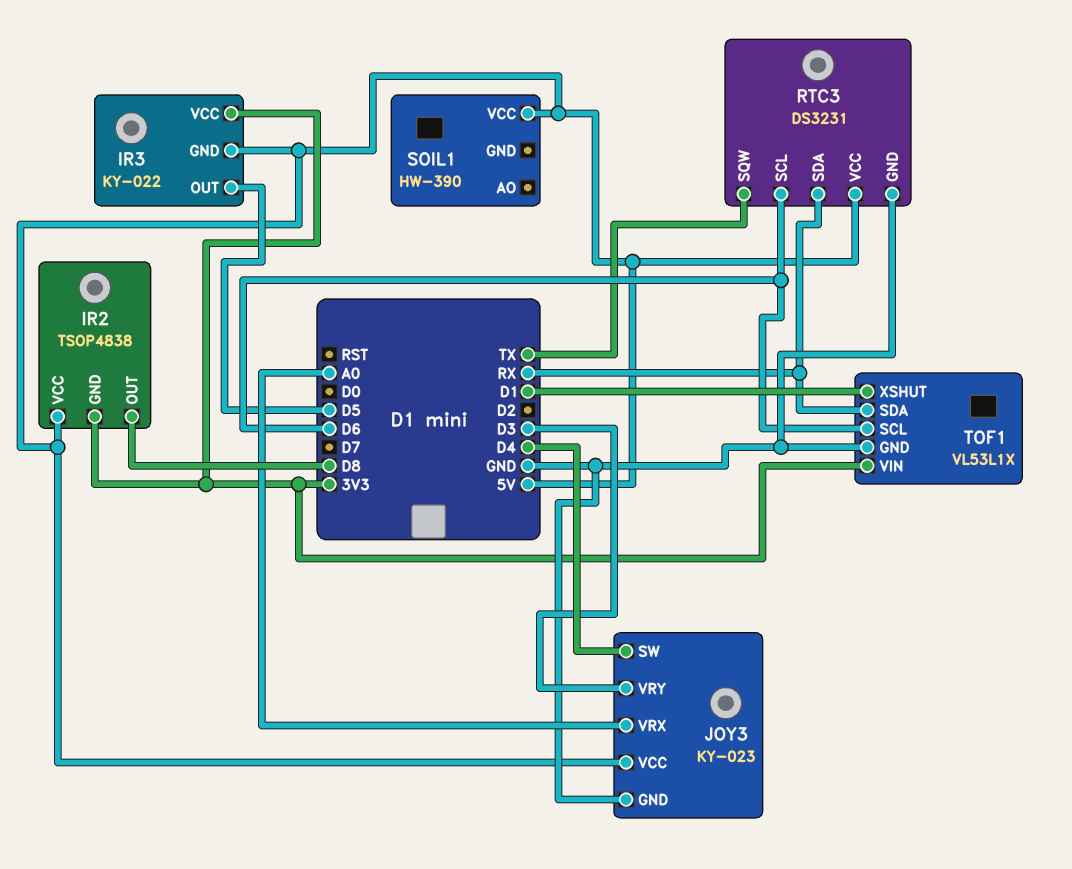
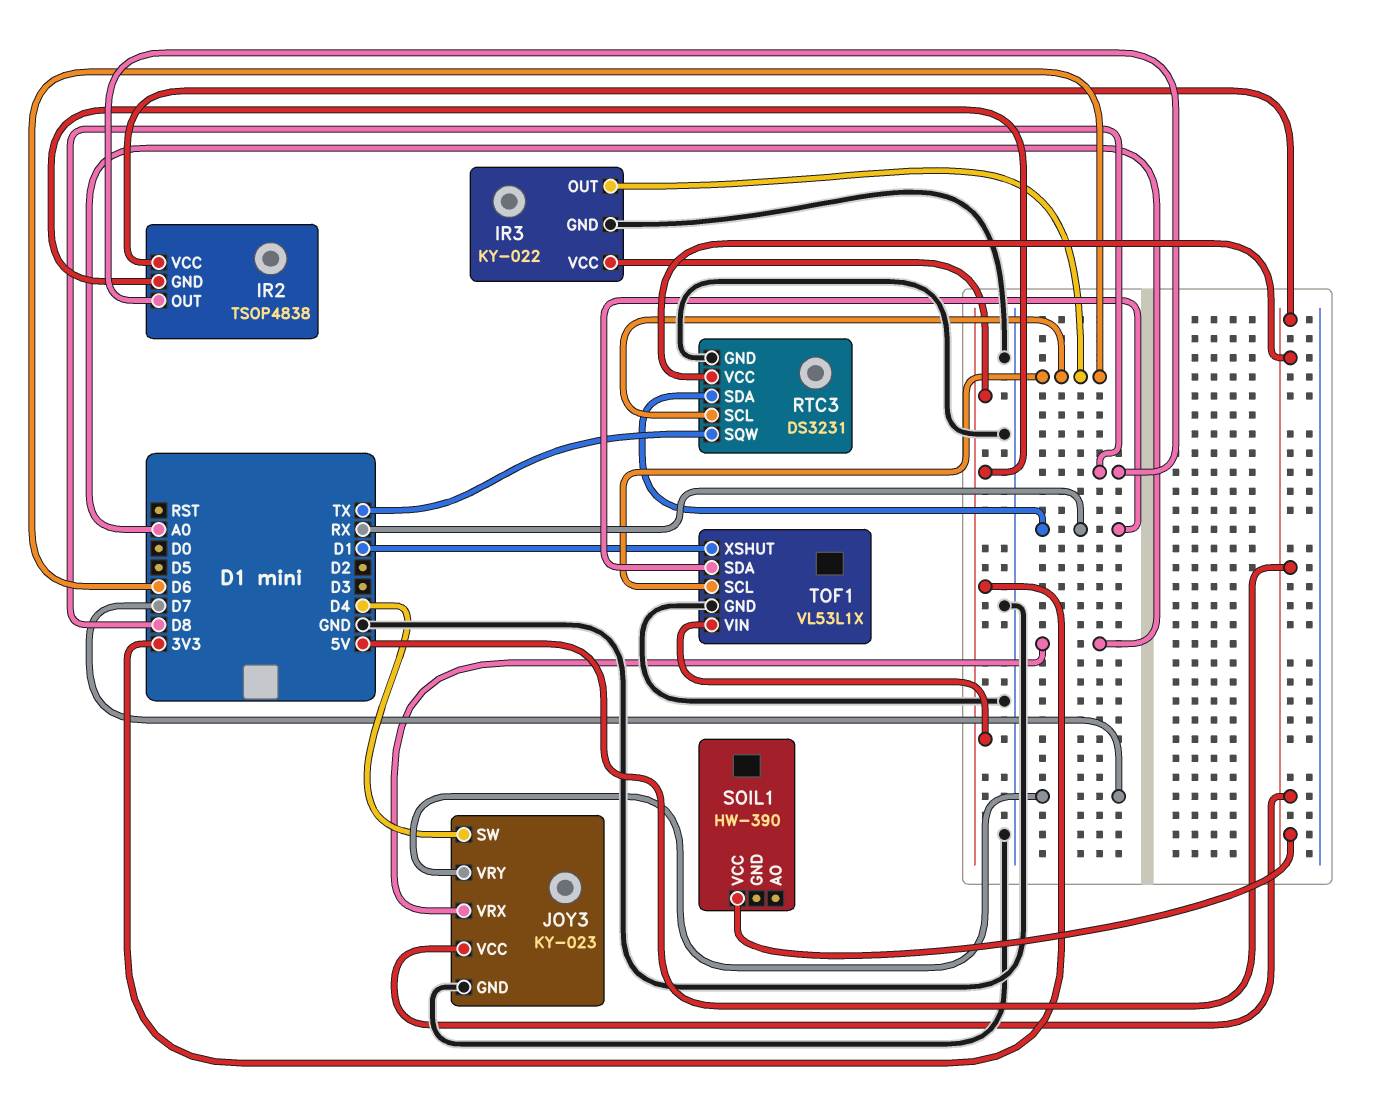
IR3 pin GND: 5V -> GND
IR3 pin OUT: D5 -> D6
JOY3 pin VRY: D3 -> D7

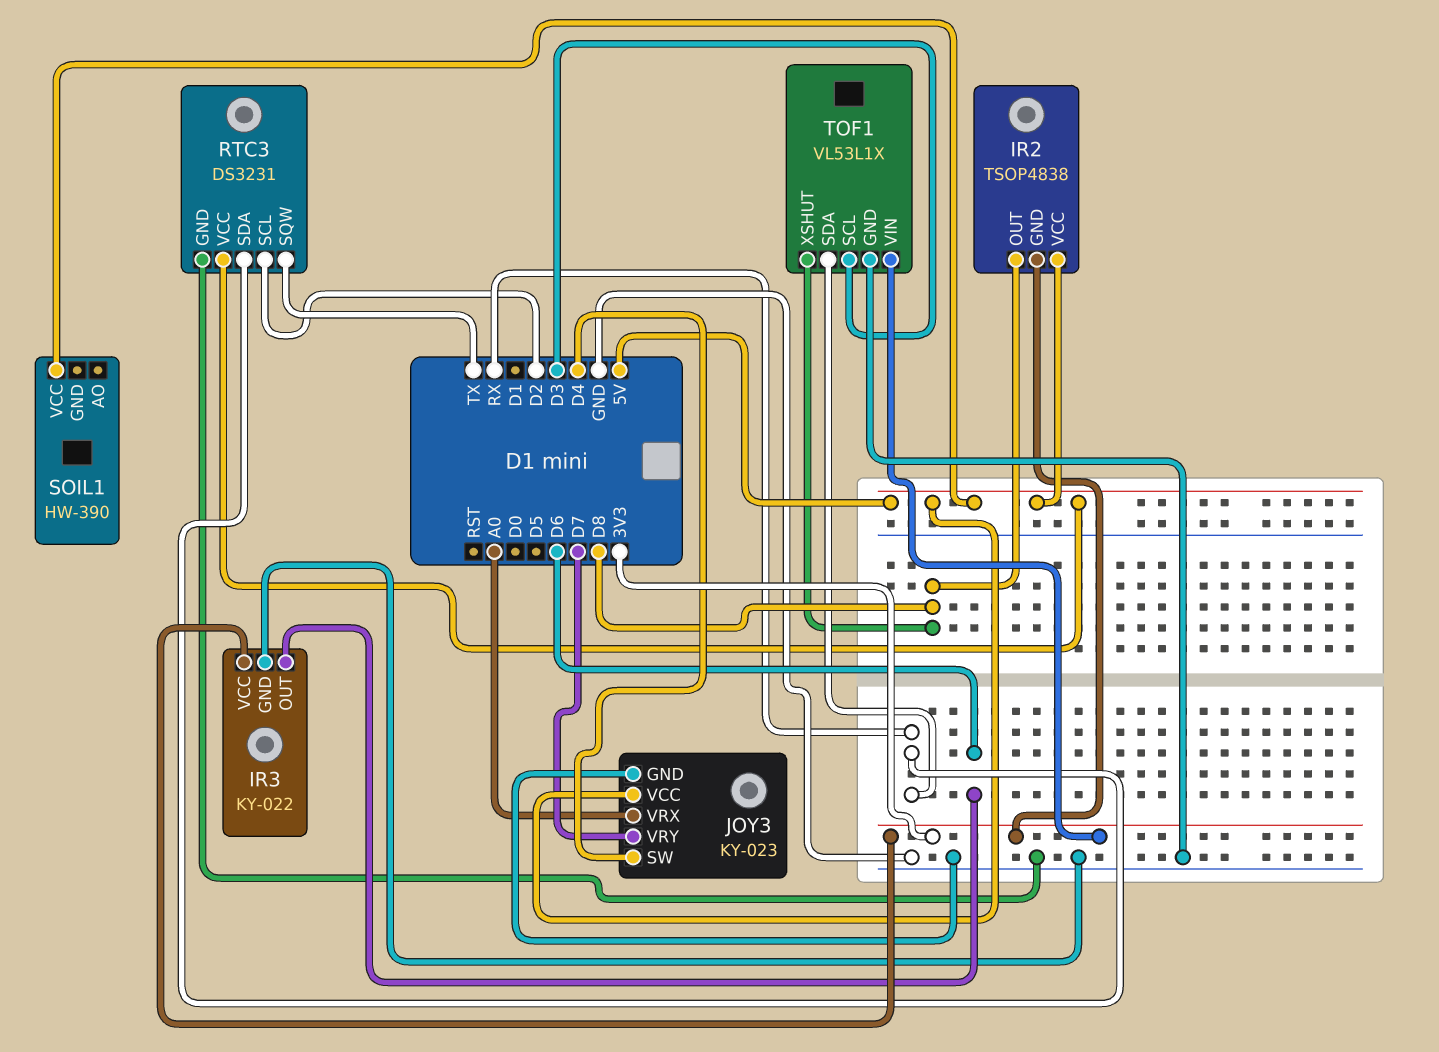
RTC3 pin SCL: D6 -> D2
TOF1 pin SCL: D6 -> D3
TOF1 pin XSHUT: D1 -> D8

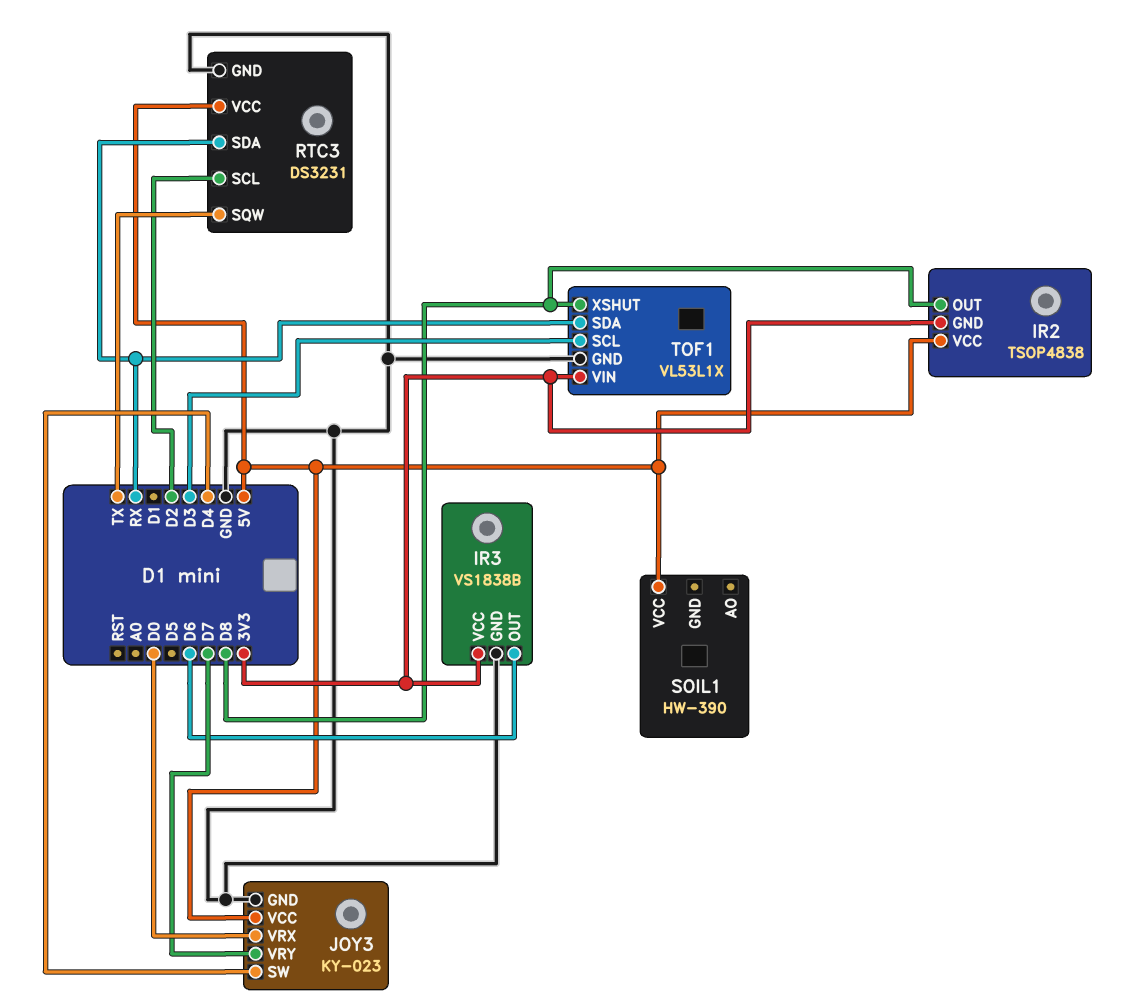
IR3: KY-022 -> VS1838B
JOY3 pin VRX: A0 -> D0

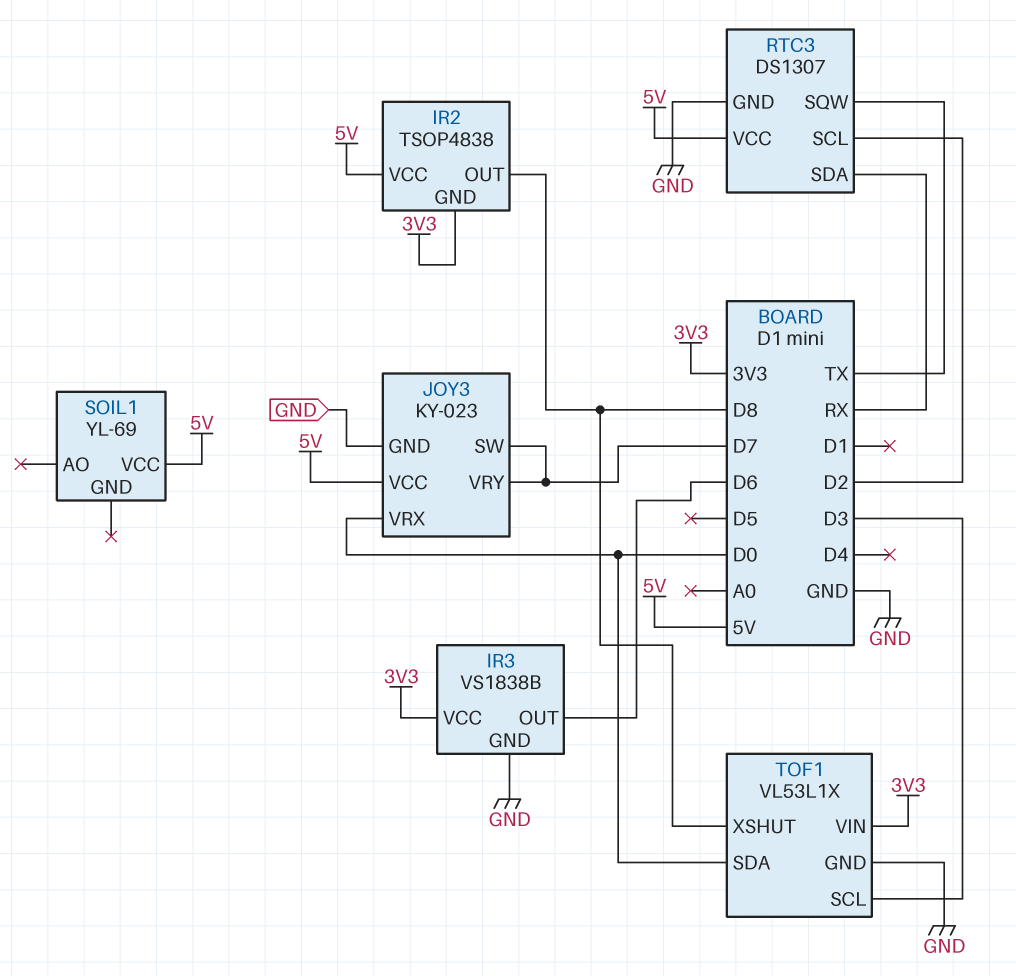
JOY3 pin SW: D4 -> D7
RTC3: DS3231 -> DS1307
SOIL1: HW-390 -> YL-69
TOF1 pin SDA: RX -> D0

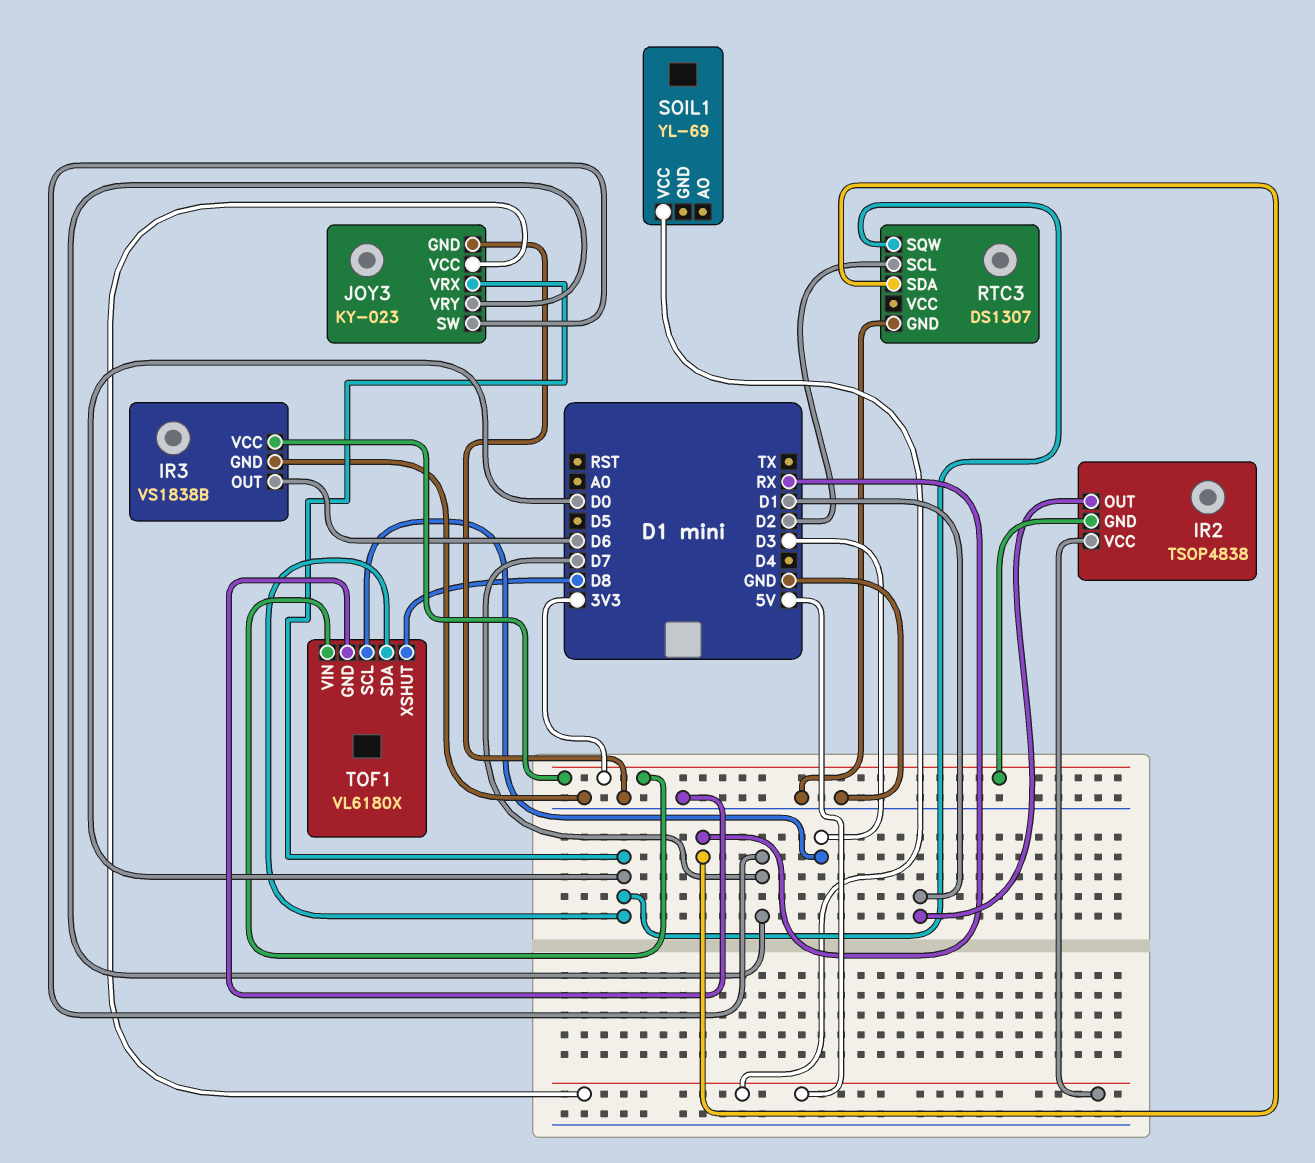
IR2 pin OUT: D8 -> D1
RTC3 pin SQW: TX -> D0
RTC3 pin VCC: 5V -> none
TOF1: VL53L1X -> VL6180X

